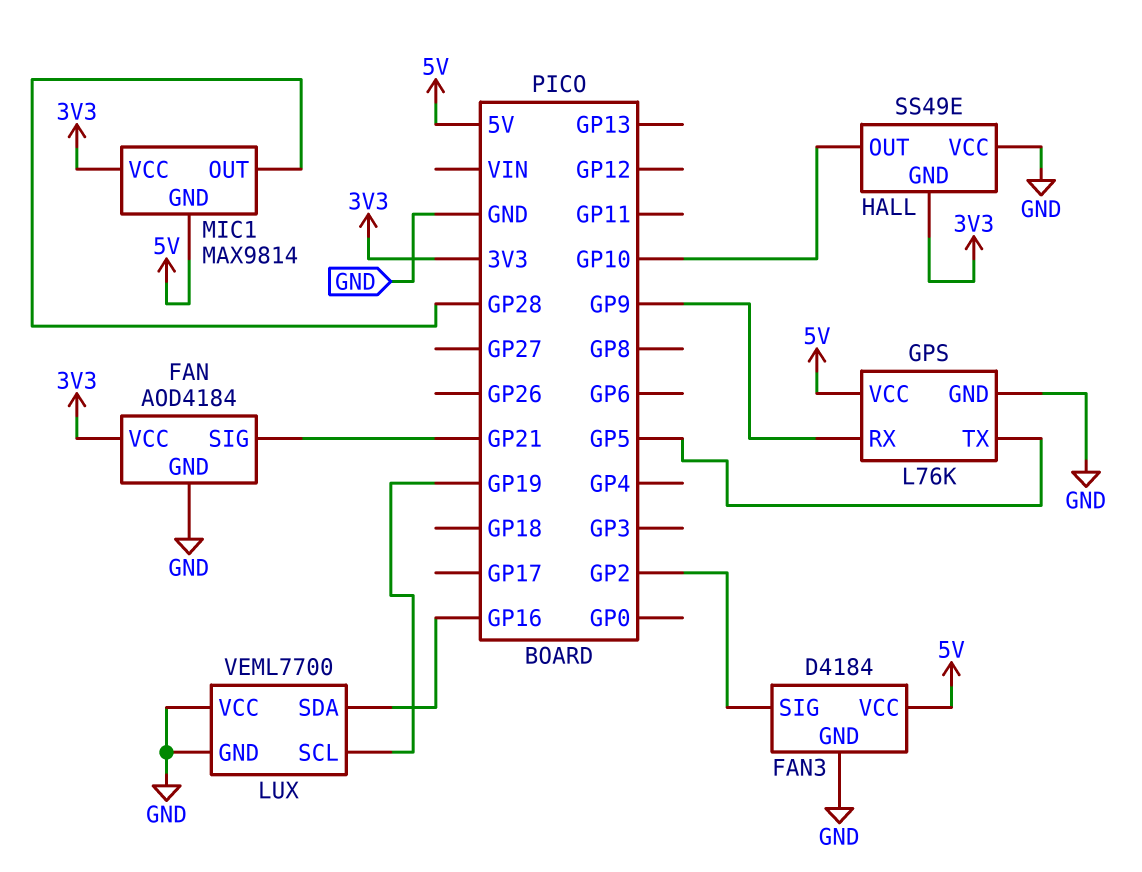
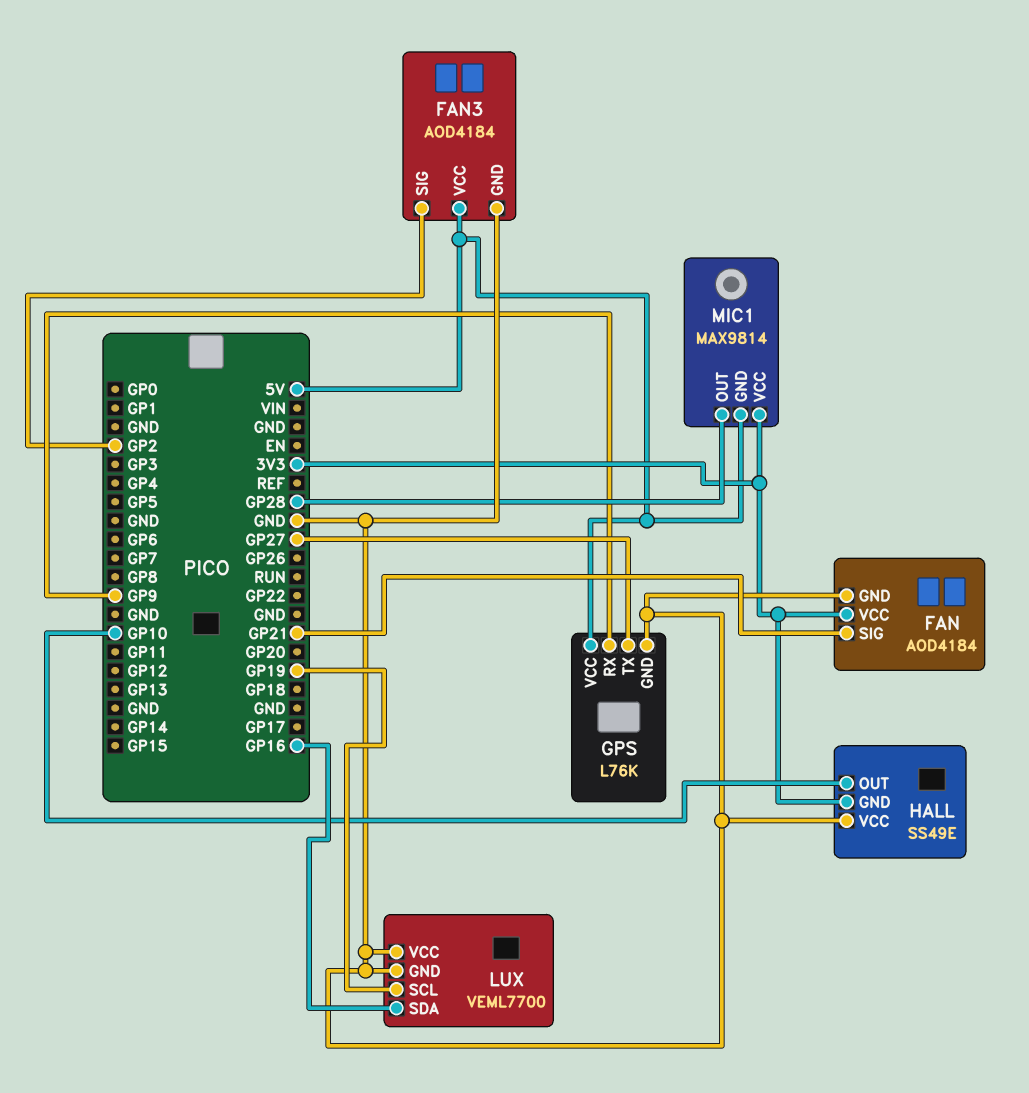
FAN3: D4184 -> AOD4184
GPS pin TX: GP5 -> GP27

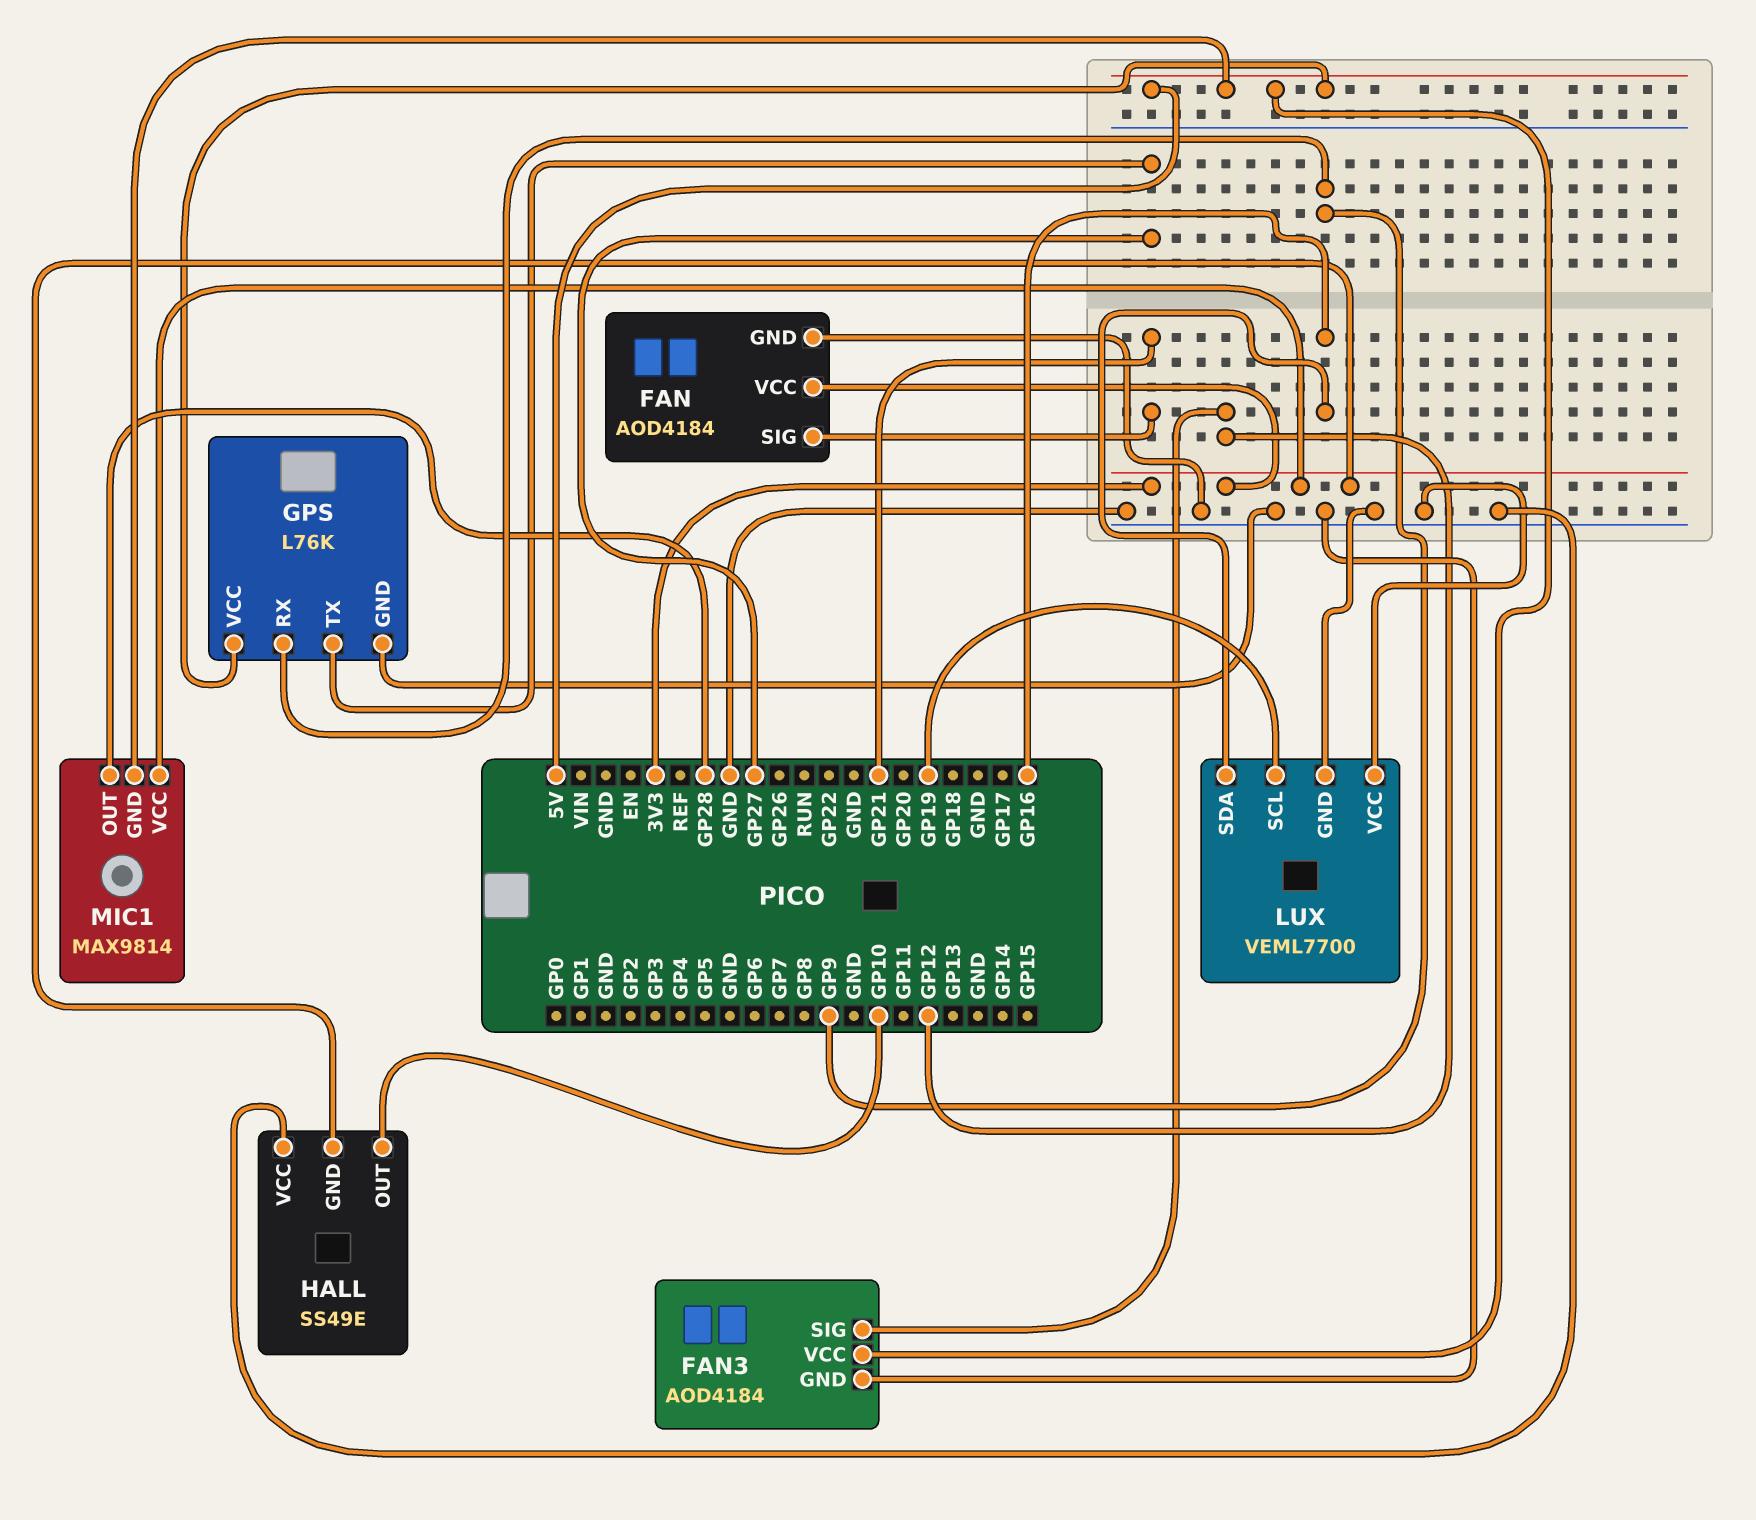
FAN3 pin SIG: GP2 -> GP12

